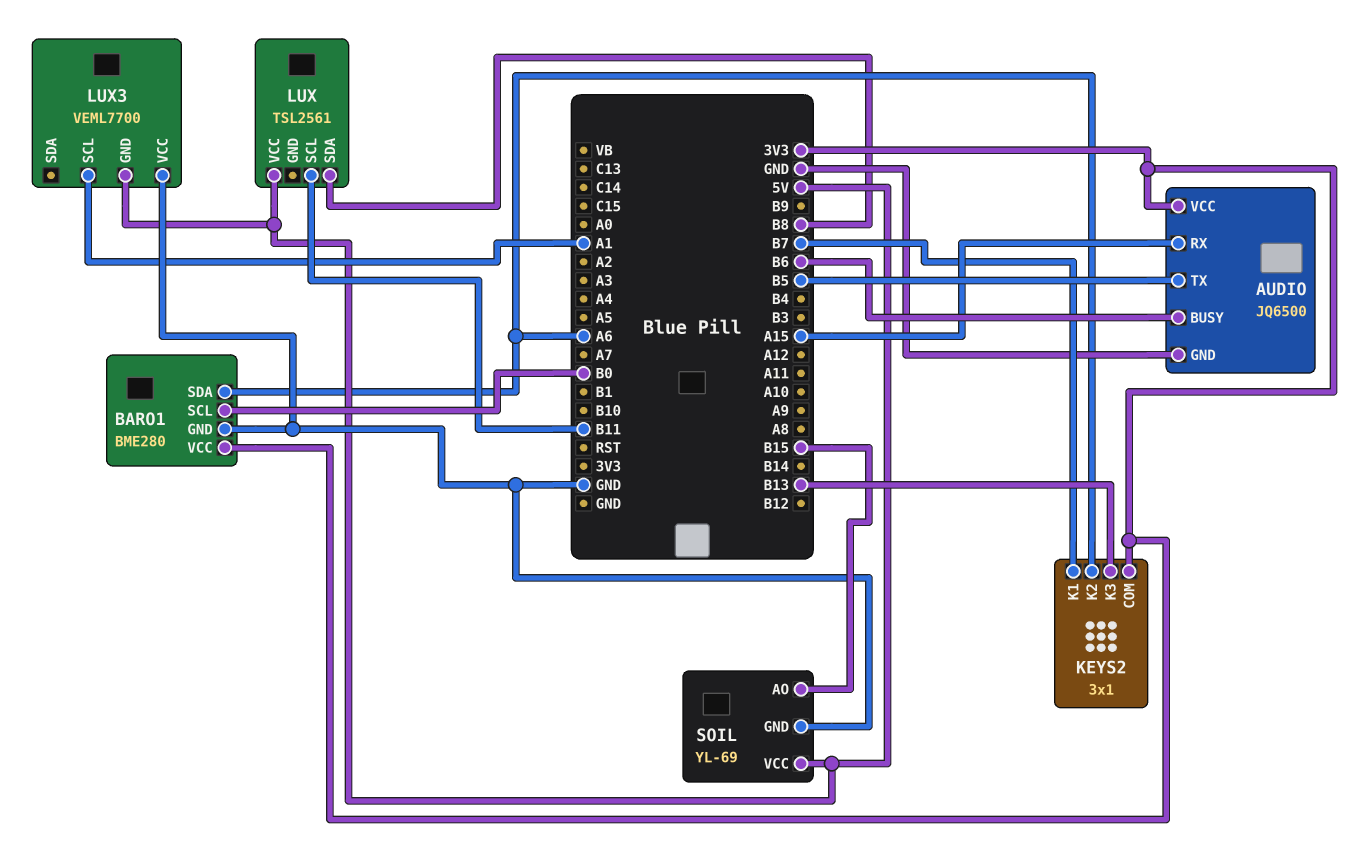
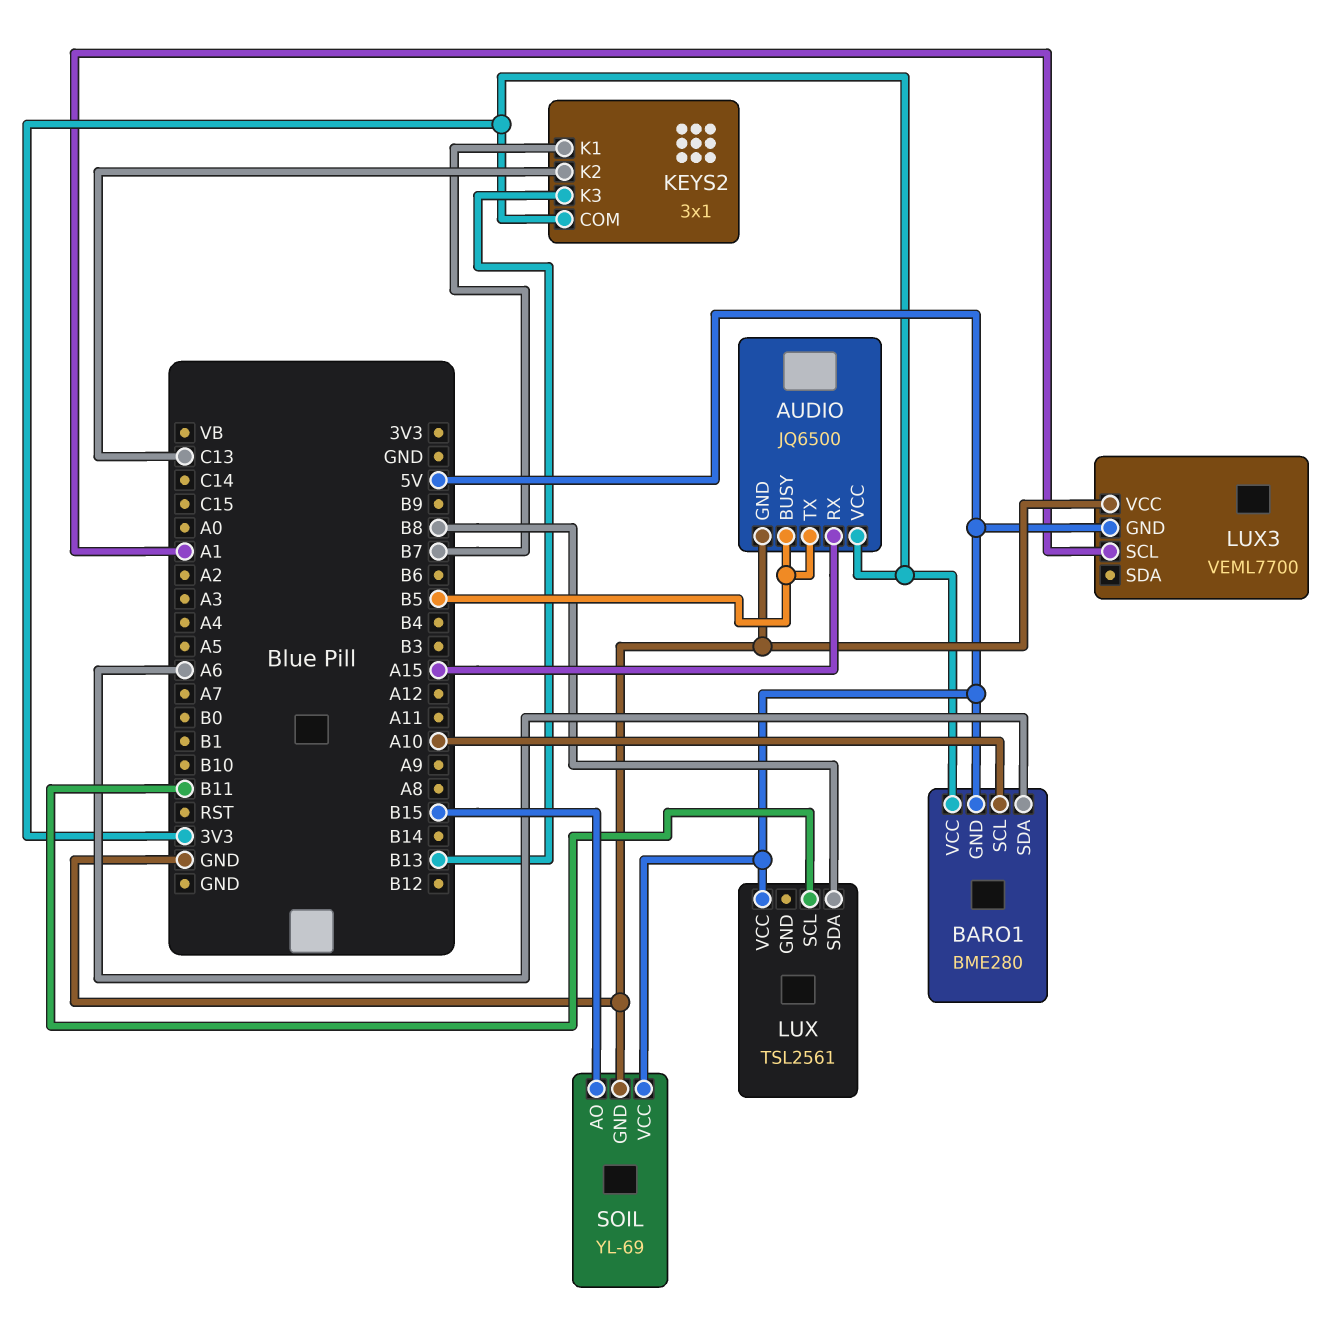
AUDIO pin BUSY: B6 -> B5
BARO1 pin GND: GND -> 5V
BARO1 pin SCL: B0 -> A10
KEYS2 pin K2: A6 -> C13

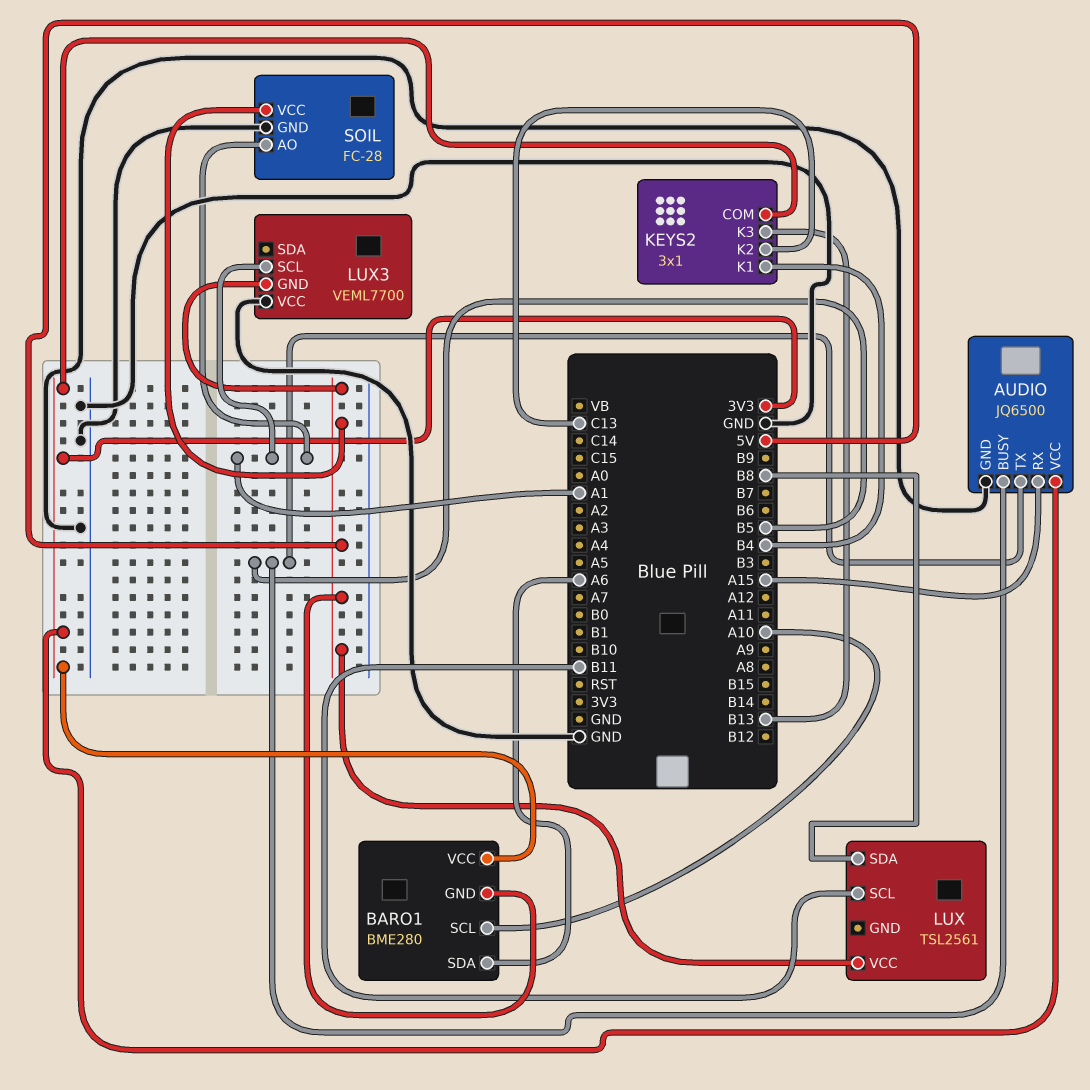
KEYS2 pin K1: B7 -> B4
SOIL: YL-69 -> FC-28
SOIL pin AO: B15 -> A1

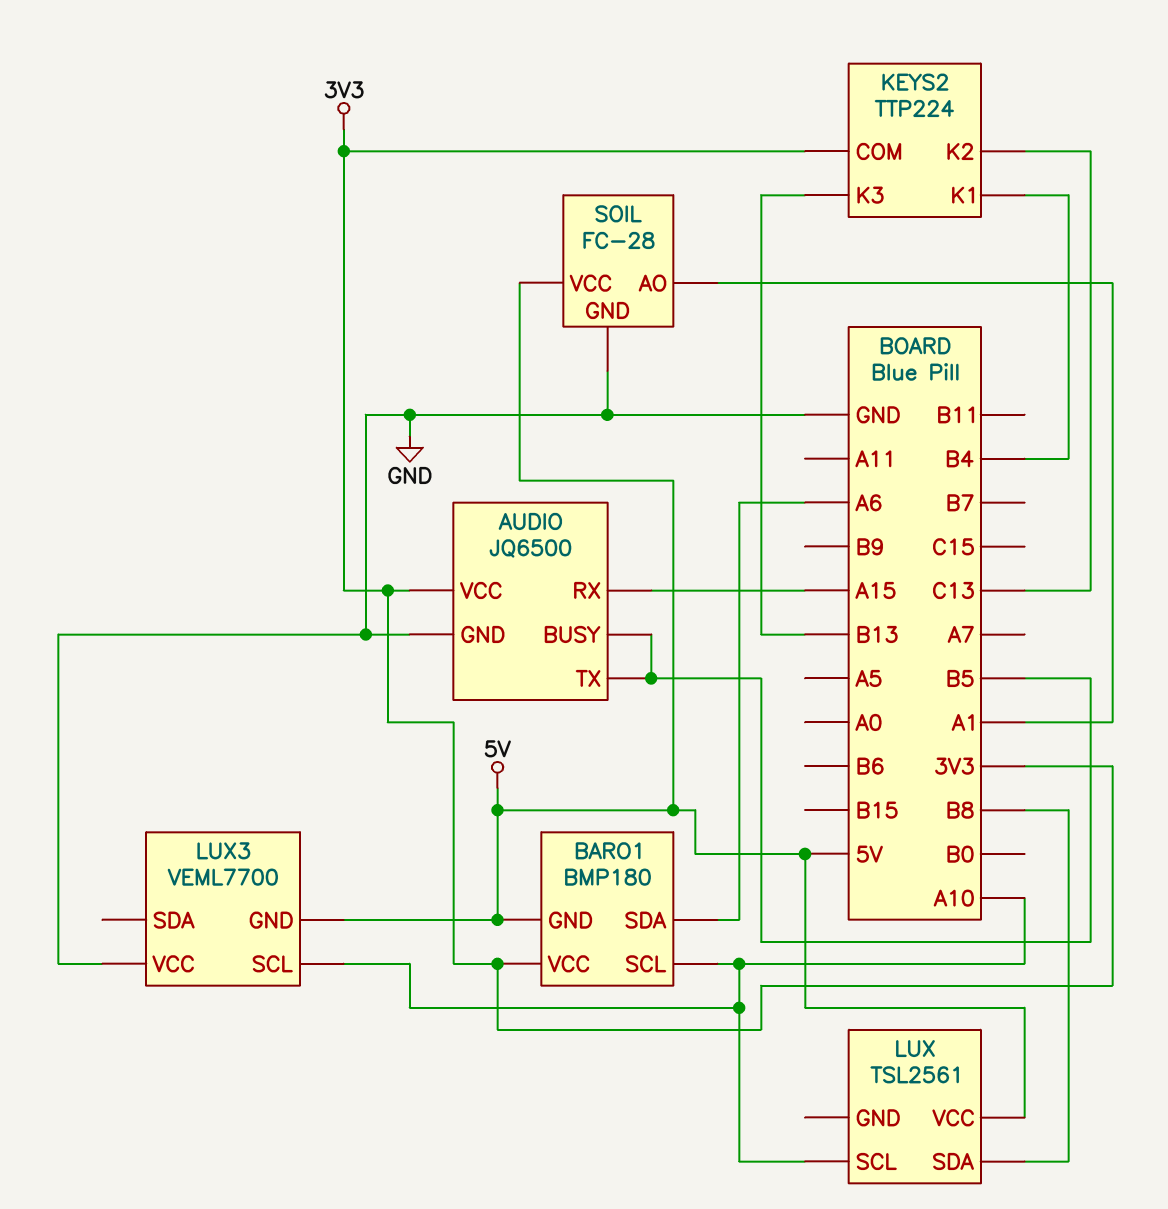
BARO1: BME280 -> BMP180
KEYS2: 3x1 -> TTP224
LUX pin SCL: B11 -> A10
LUX3 pin SCL: A1 -> A10

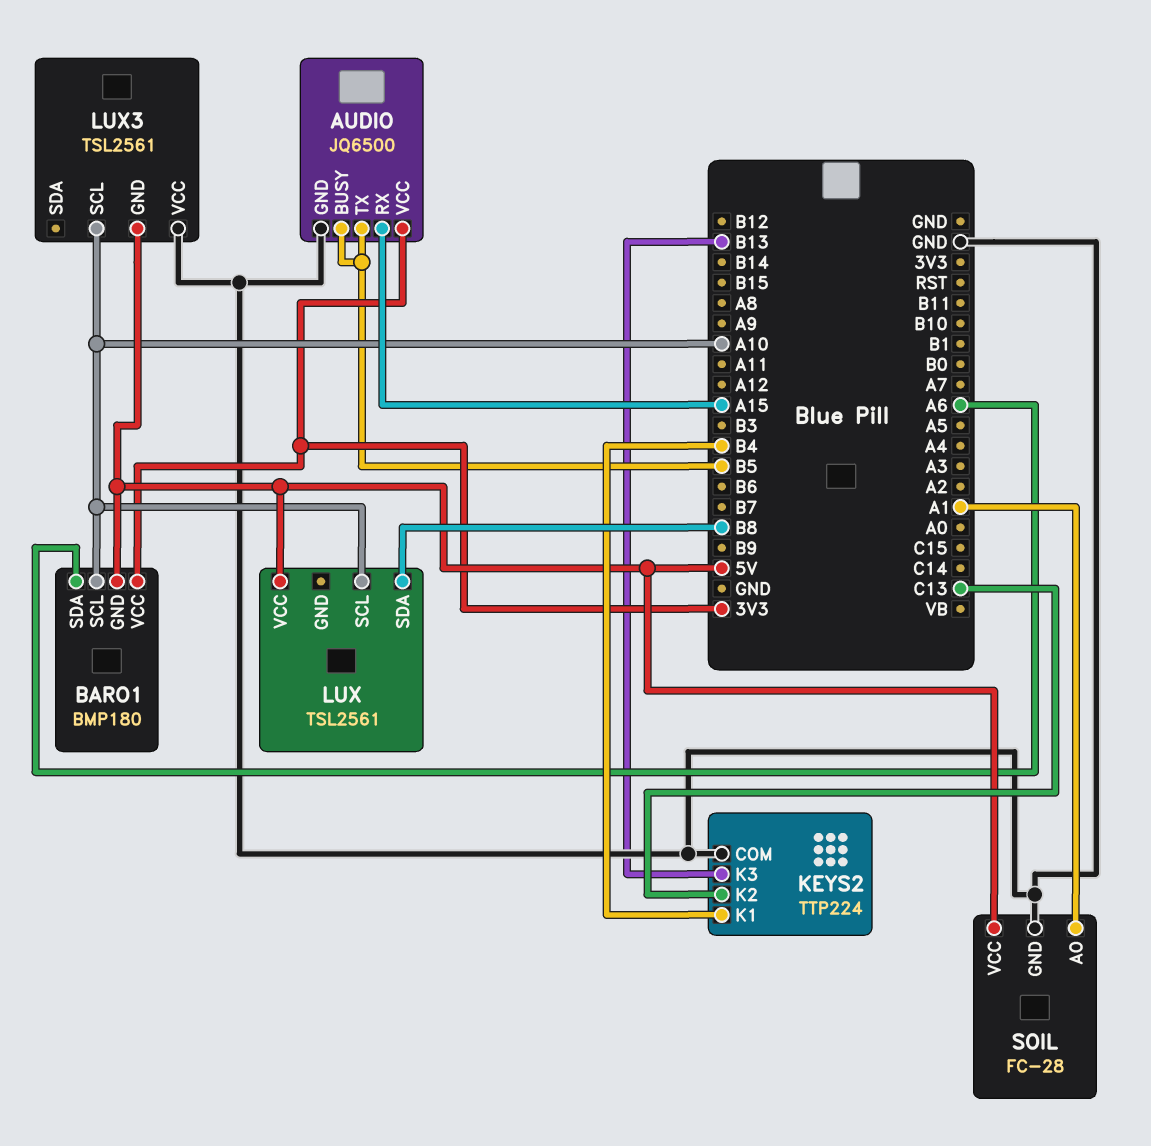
KEYS2 pin COM: 3V3 -> GND
LUX3: VEML7700 -> TSL2561

